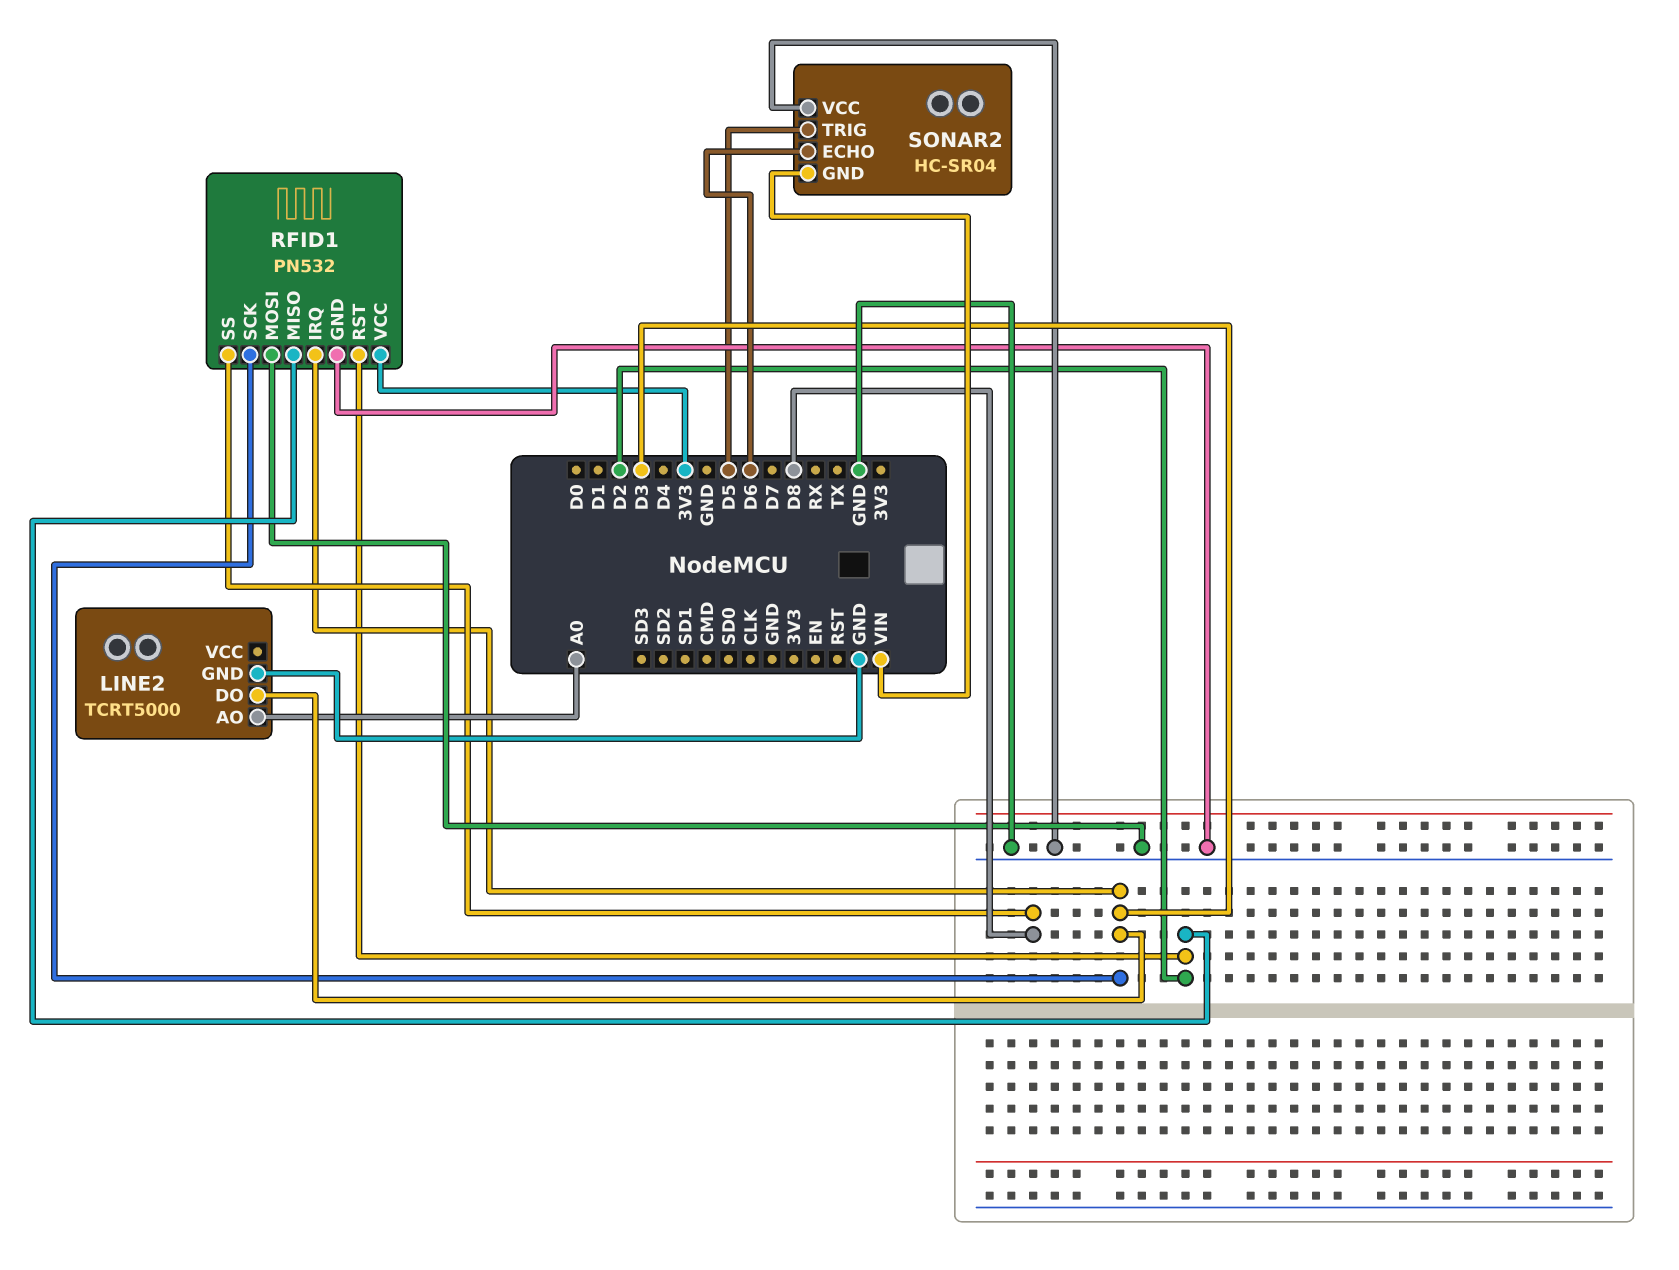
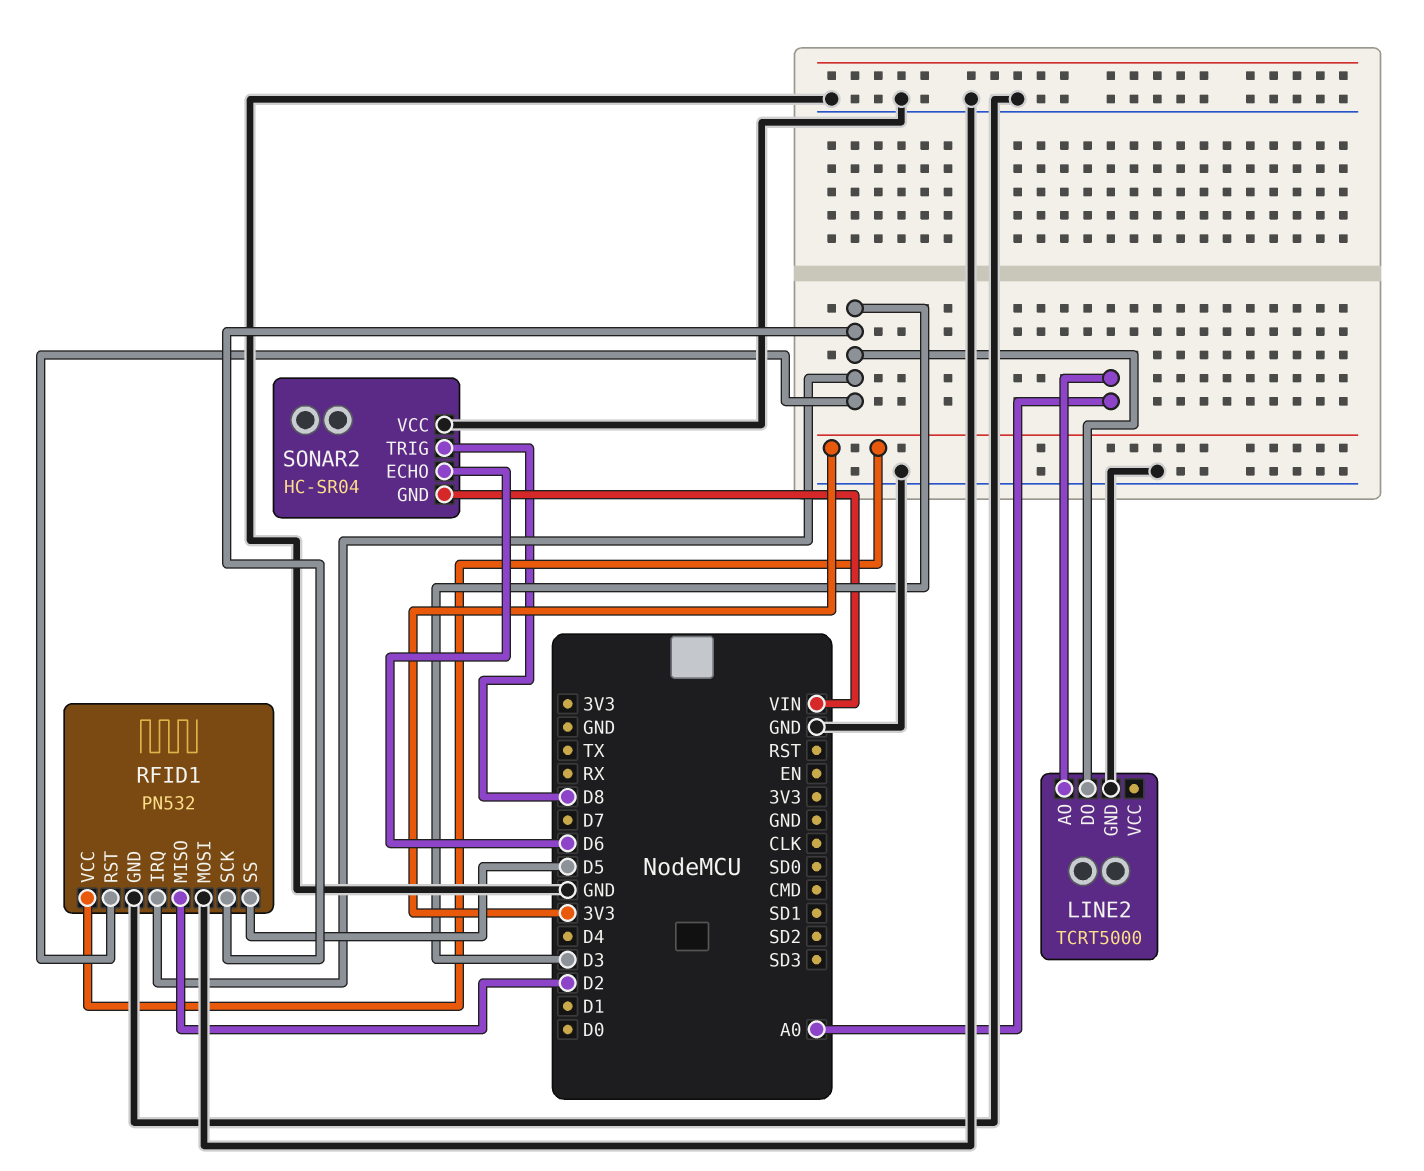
RFID1 pin RST: D2 -> D3
RFID1 pin SS: D8 -> D5
SONAR2 pin TRIG: D5 -> D8

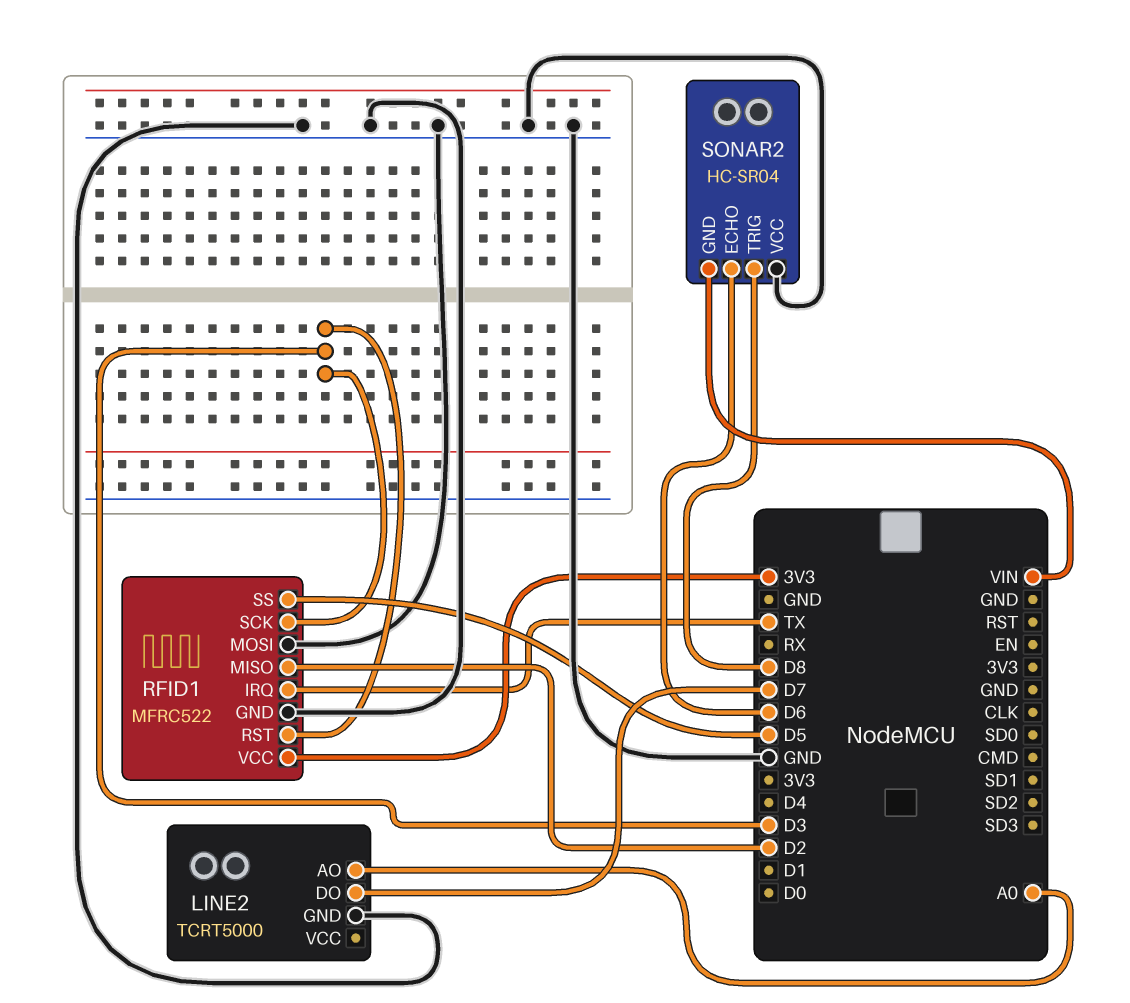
LINE2 pin DO: D3 -> D7
RFID1: PN532 -> MFRC522
RFID1 pin IRQ: D3 -> TX

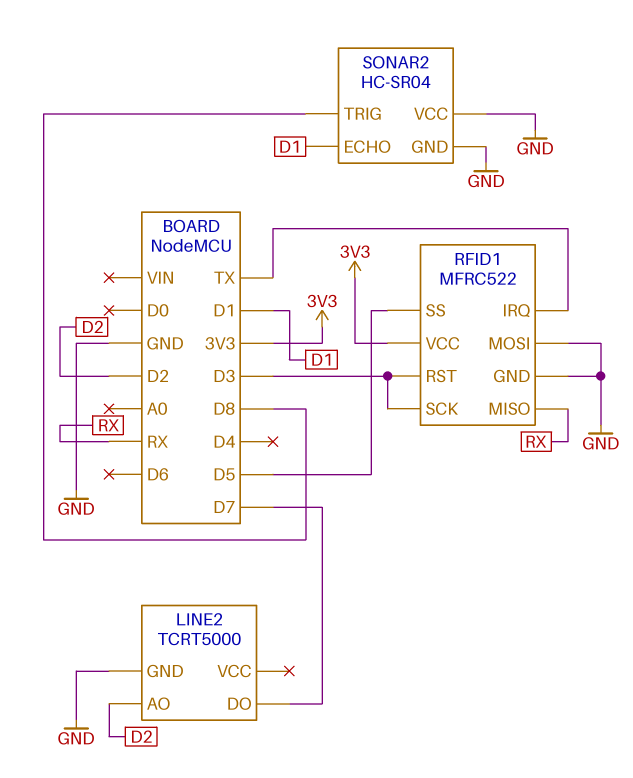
LINE2 pin AO: A0 -> D2
RFID1 pin MISO: D2 -> RX
SONAR2 pin ECHO: D6 -> D1
SONAR2 pin GND: VIN -> GND

